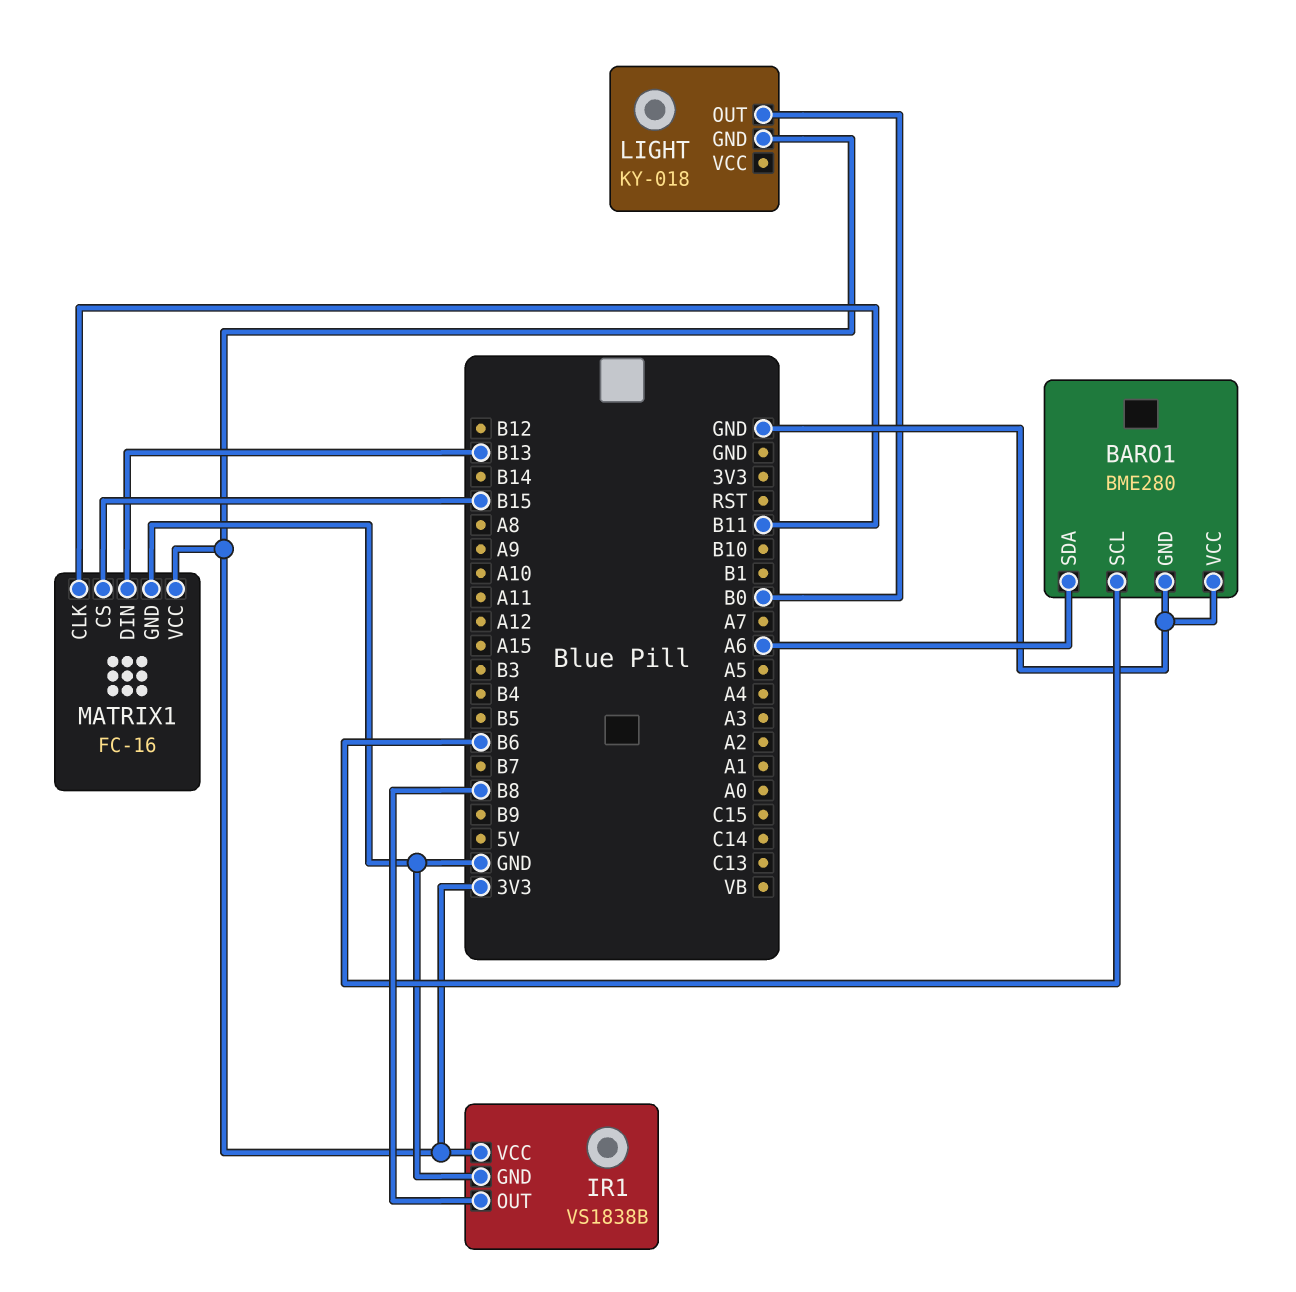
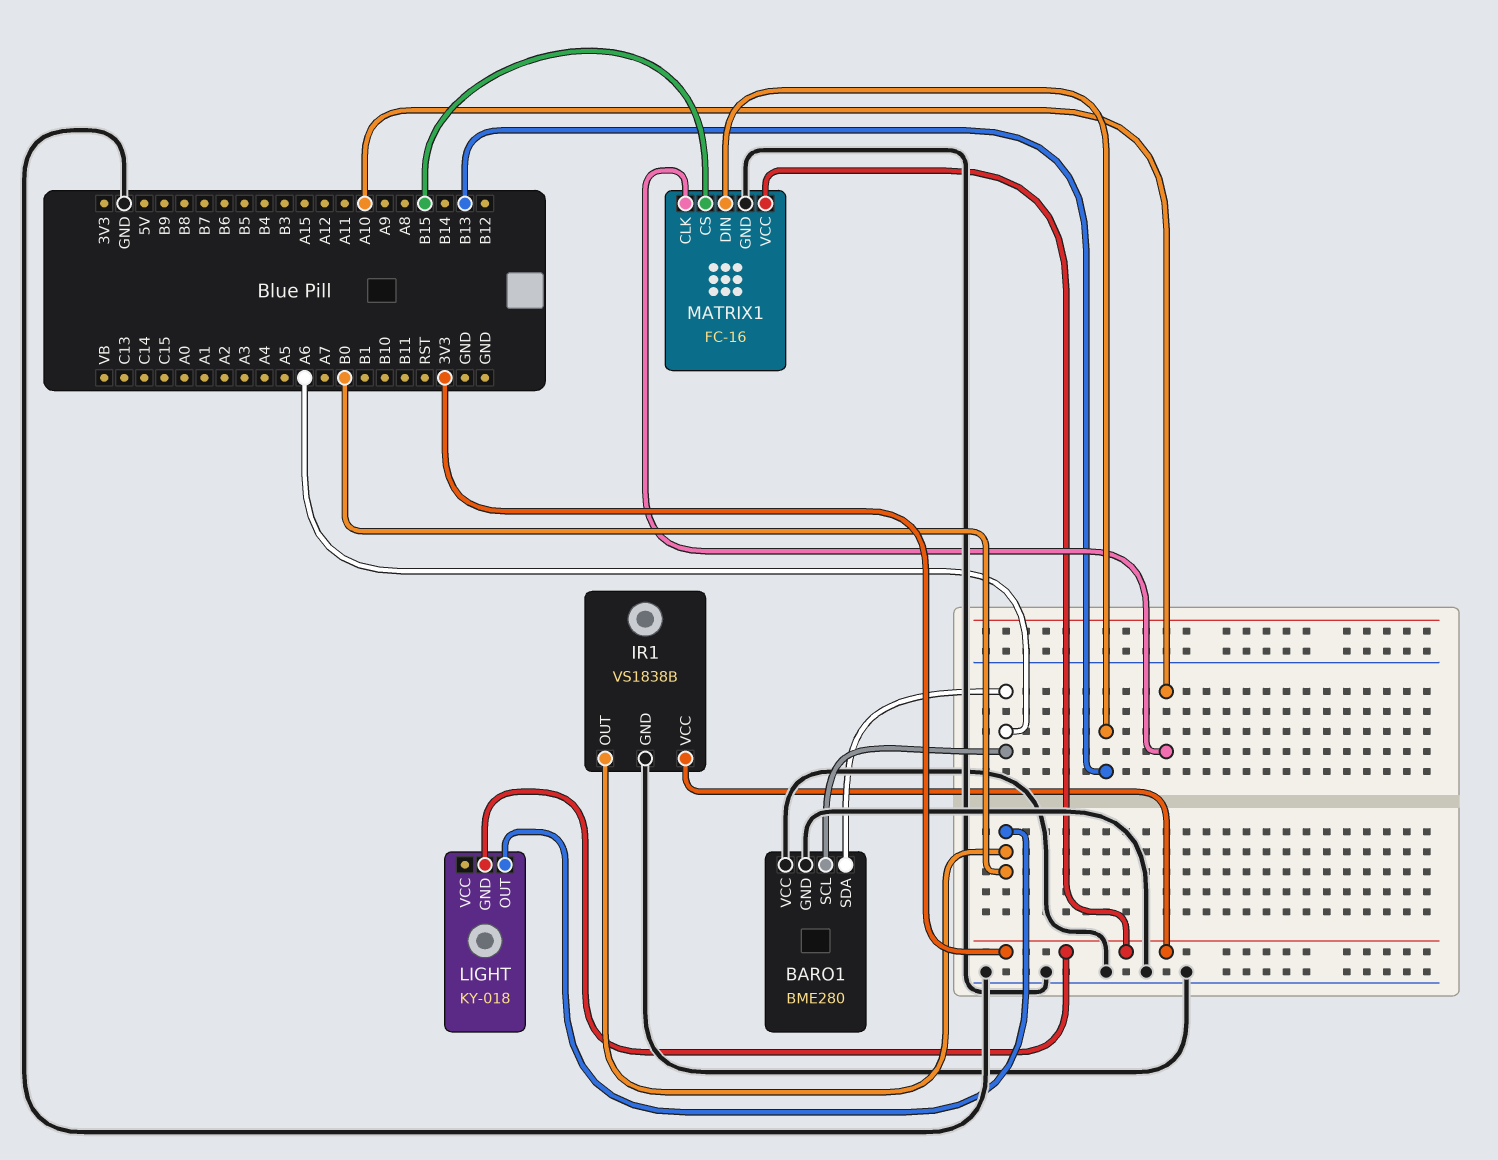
BARO1 pin SCL: B6 -> A6
IR1 pin OUT: B8 -> B0
MATRIX1 pin CLK: B11 -> A10

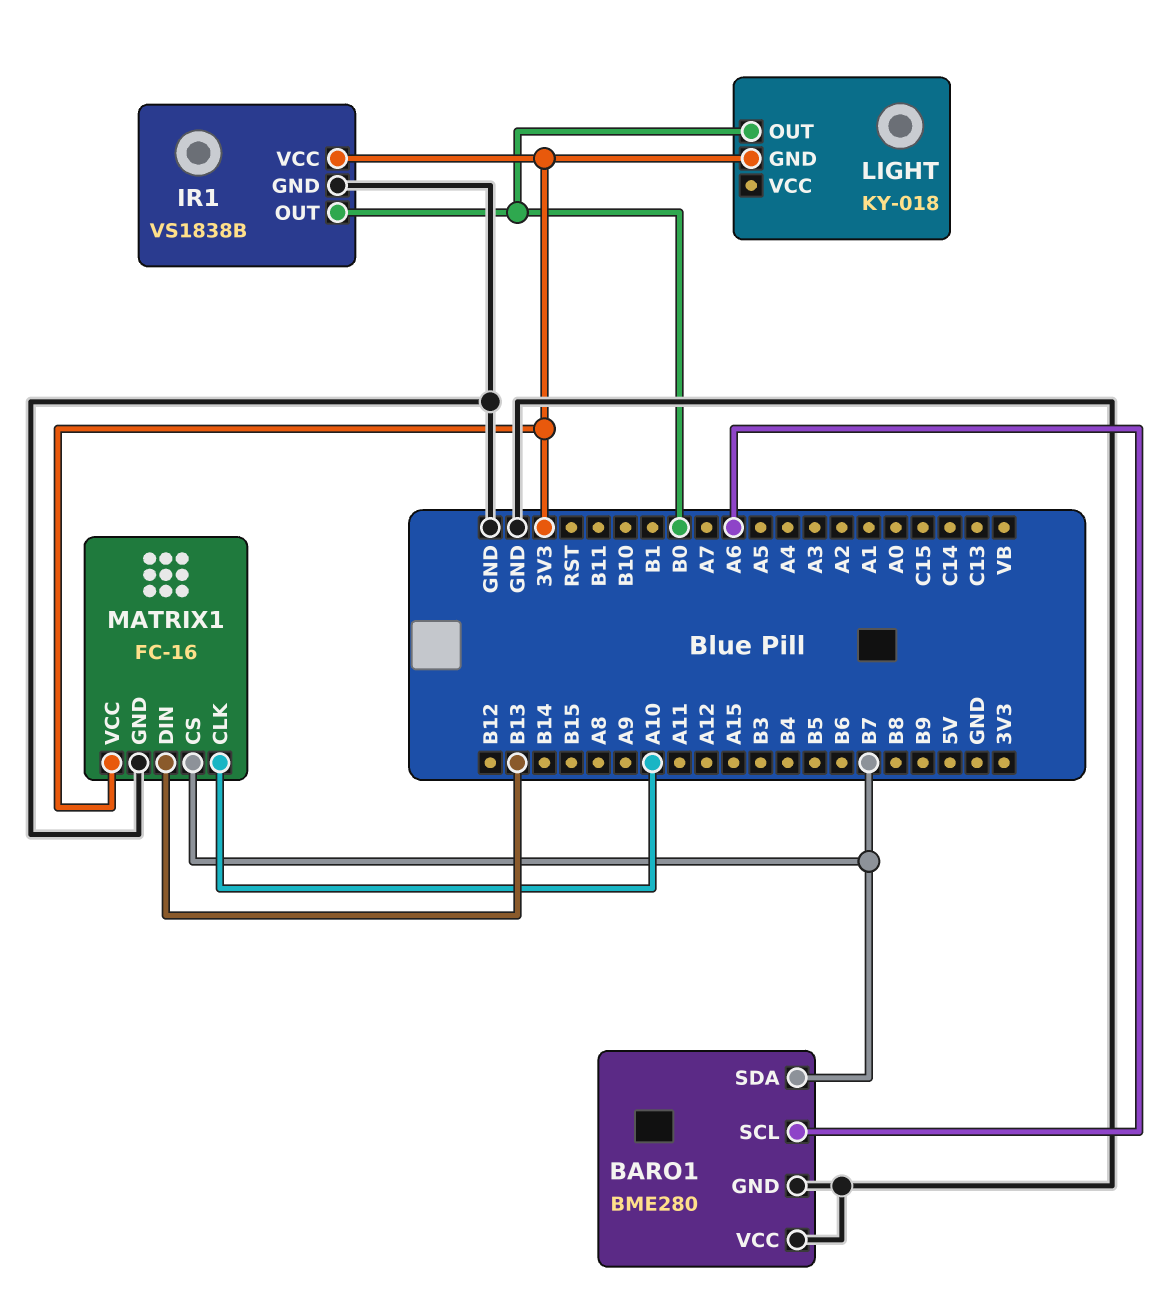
BARO1 pin SDA: A6 -> B7
MATRIX1 pin CS: B15 -> B7

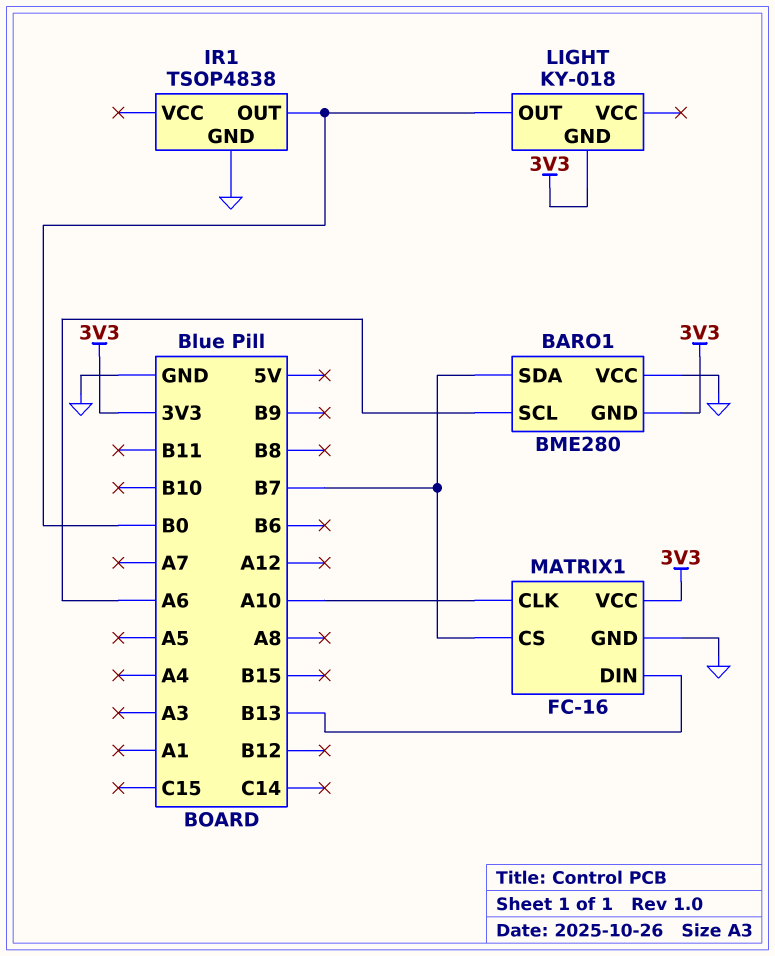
BARO1 pin GND: GND -> 3V3
IR1: VS1838B -> TSOP4838
IR1 pin VCC: 3V3 -> none

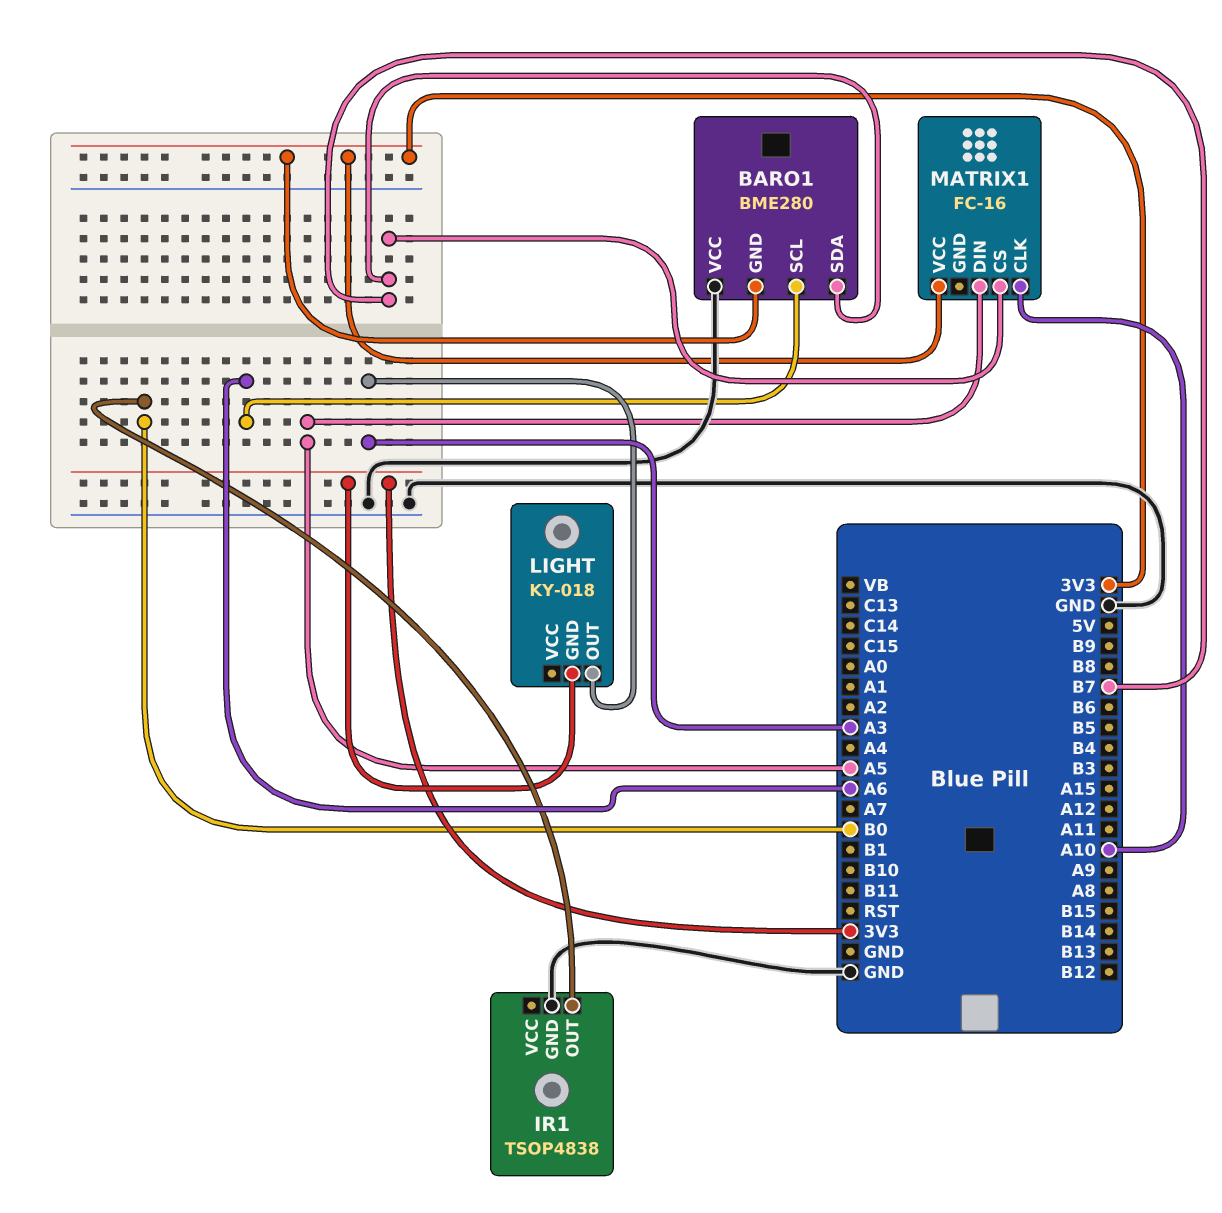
LIGHT pin OUT: B0 -> A3
MATRIX1 pin DIN: B13 -> A5
MATRIX1 pin GND: GND -> none

